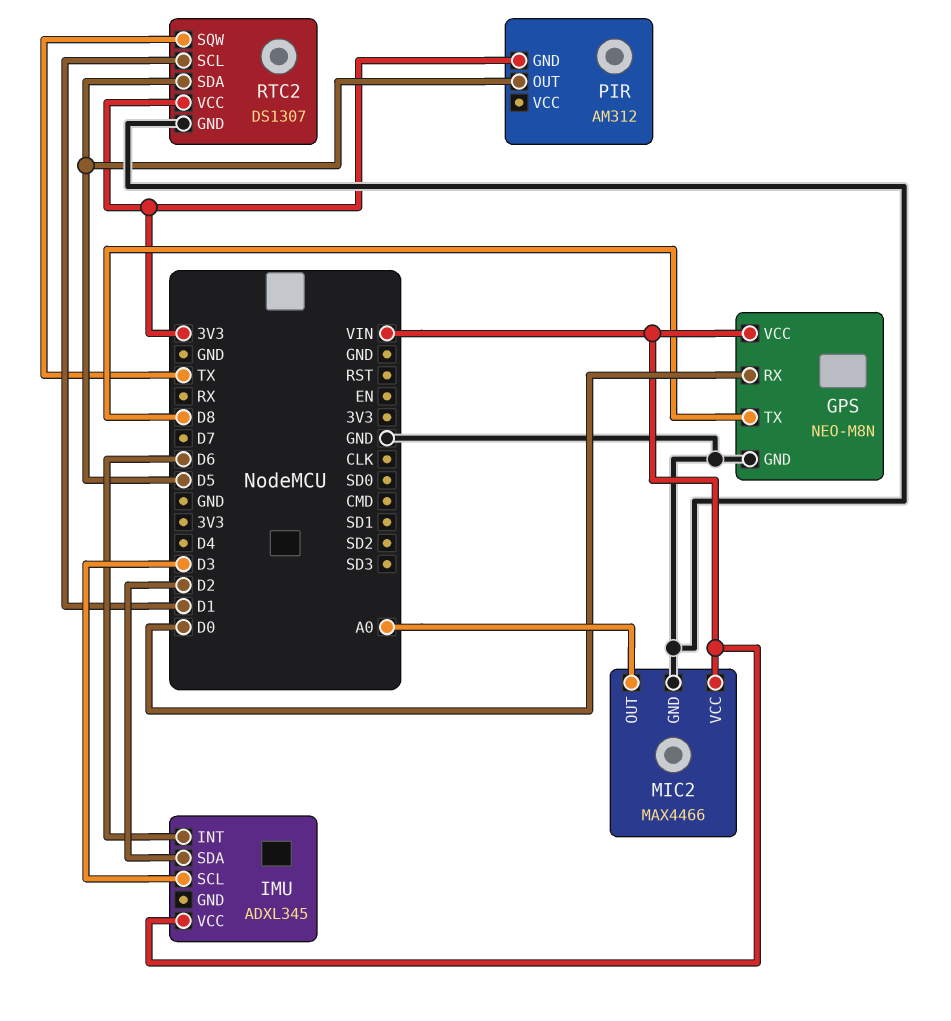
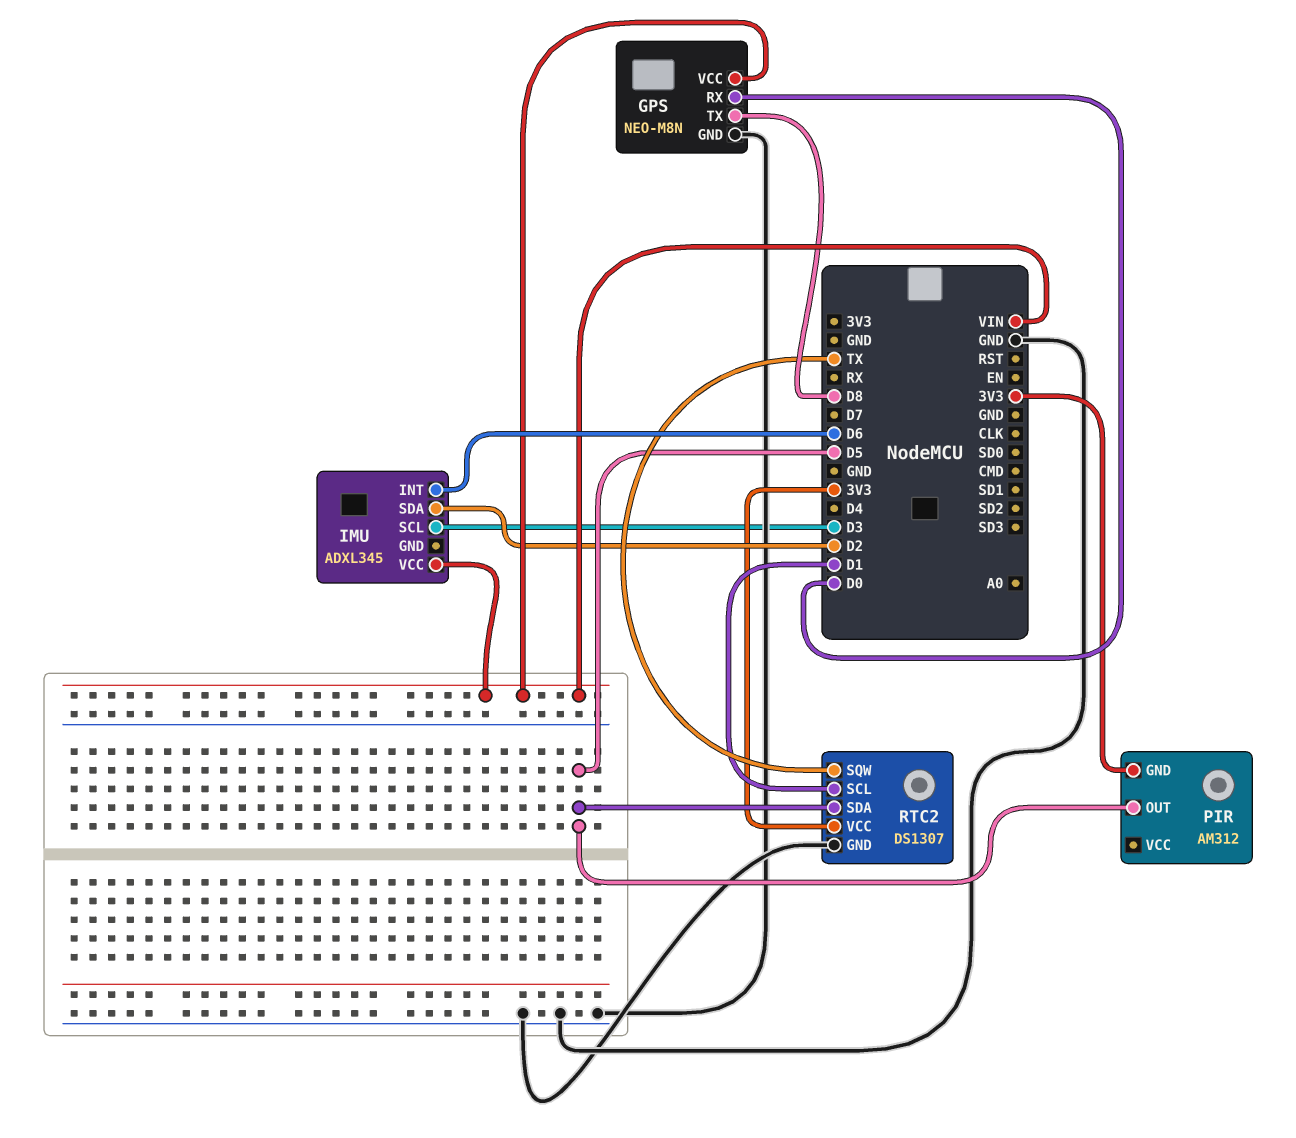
MIC2: MAX4466 -> none
MIC2 pin GND: GND -> none
MIC2 pin OUT: A0 -> none
MIC2 pin VCC: VIN -> none

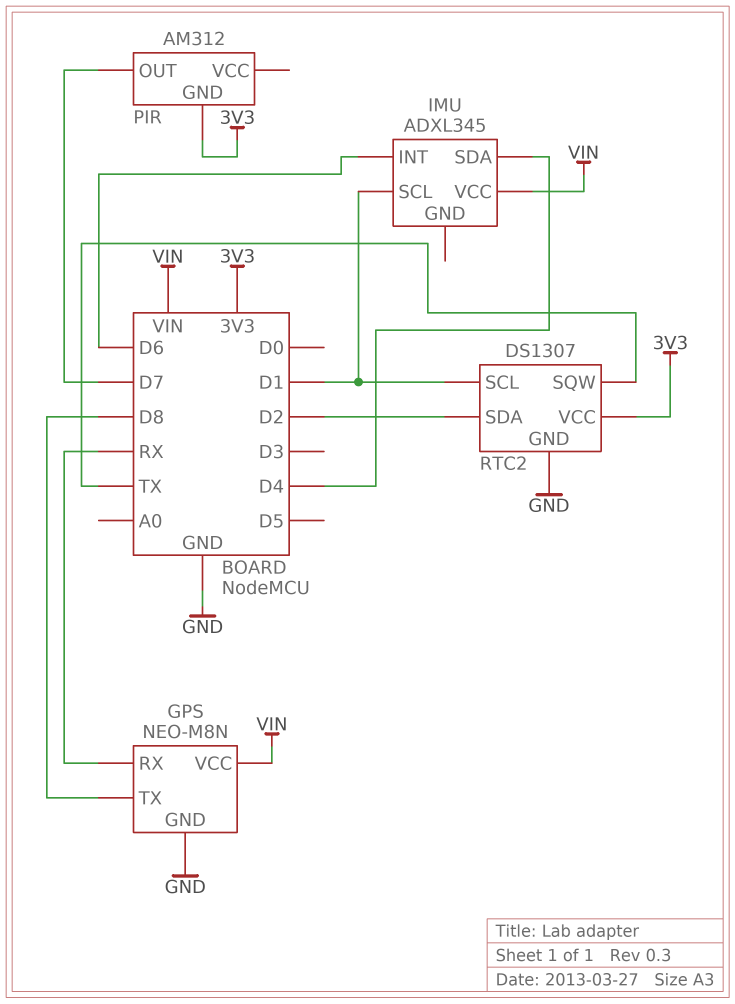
GPS pin RX: D0 -> RX
IMU pin SCL: D3 -> D1
IMU pin SDA: D2 -> D4
PIR pin OUT: D5 -> D7
RTC2 pin SDA: D5 -> D2

